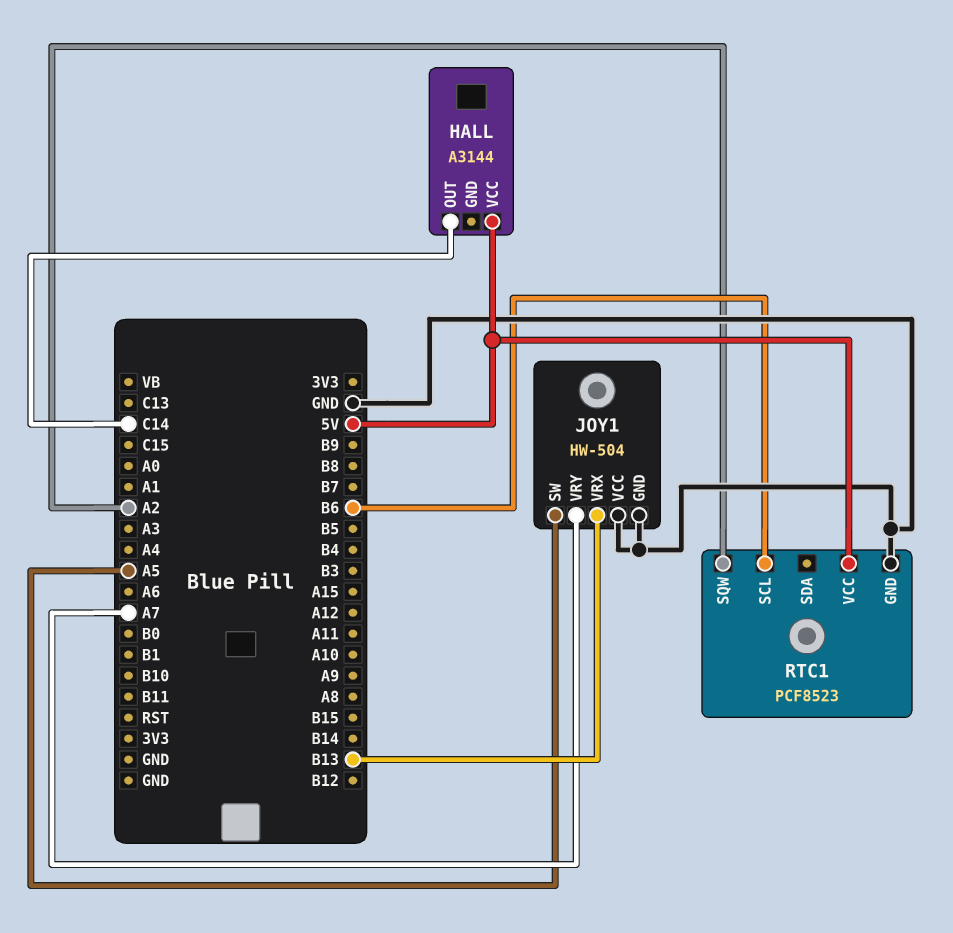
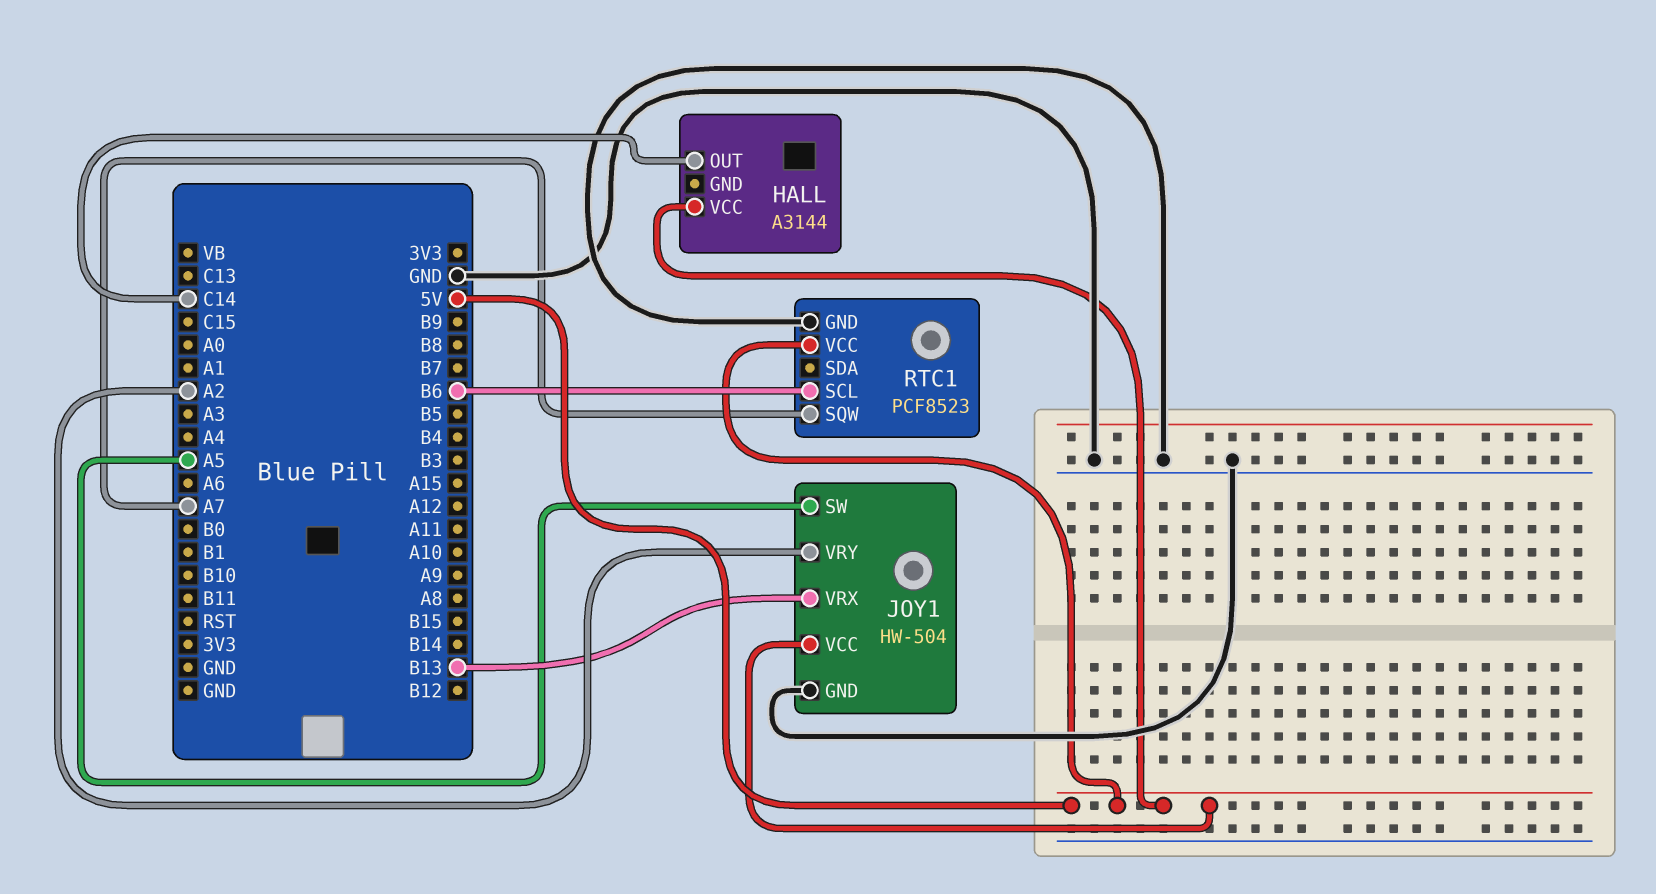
JOY1 pin VCC: GND -> 5V
JOY1 pin VRY: A7 -> A2
RTC1 pin SQW: A2 -> A7

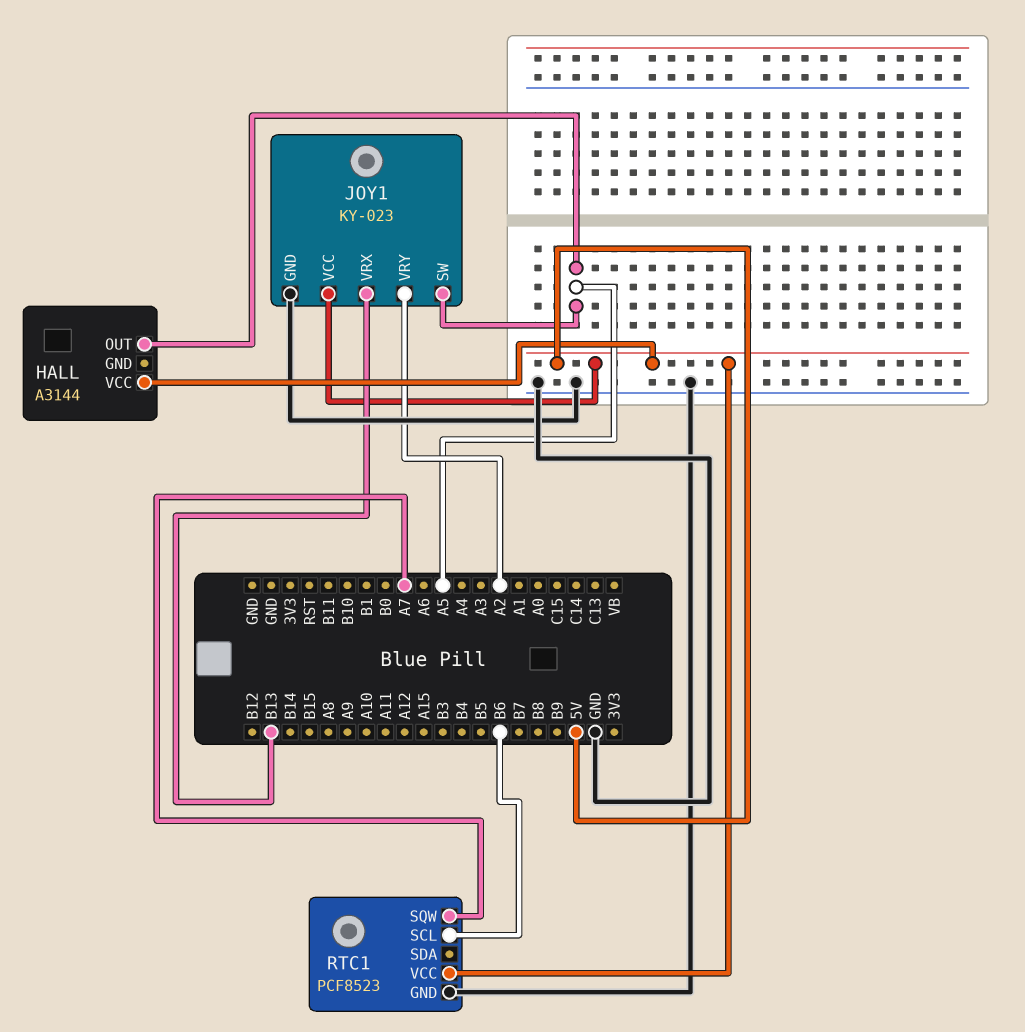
HALL pin OUT: C14 -> A5
JOY1: HW-504 -> KY-023

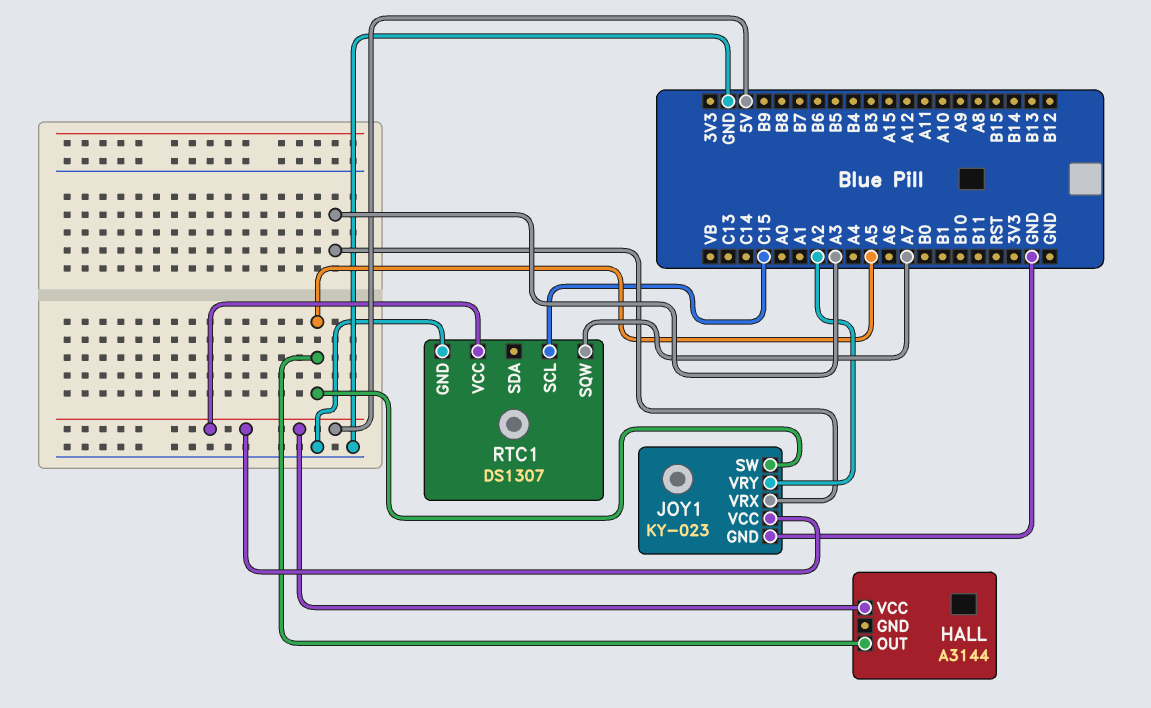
JOY1 pin VRX: B13 -> A3
RTC1: PCF8523 -> DS1307
RTC1 pin SCL: B6 -> C15

